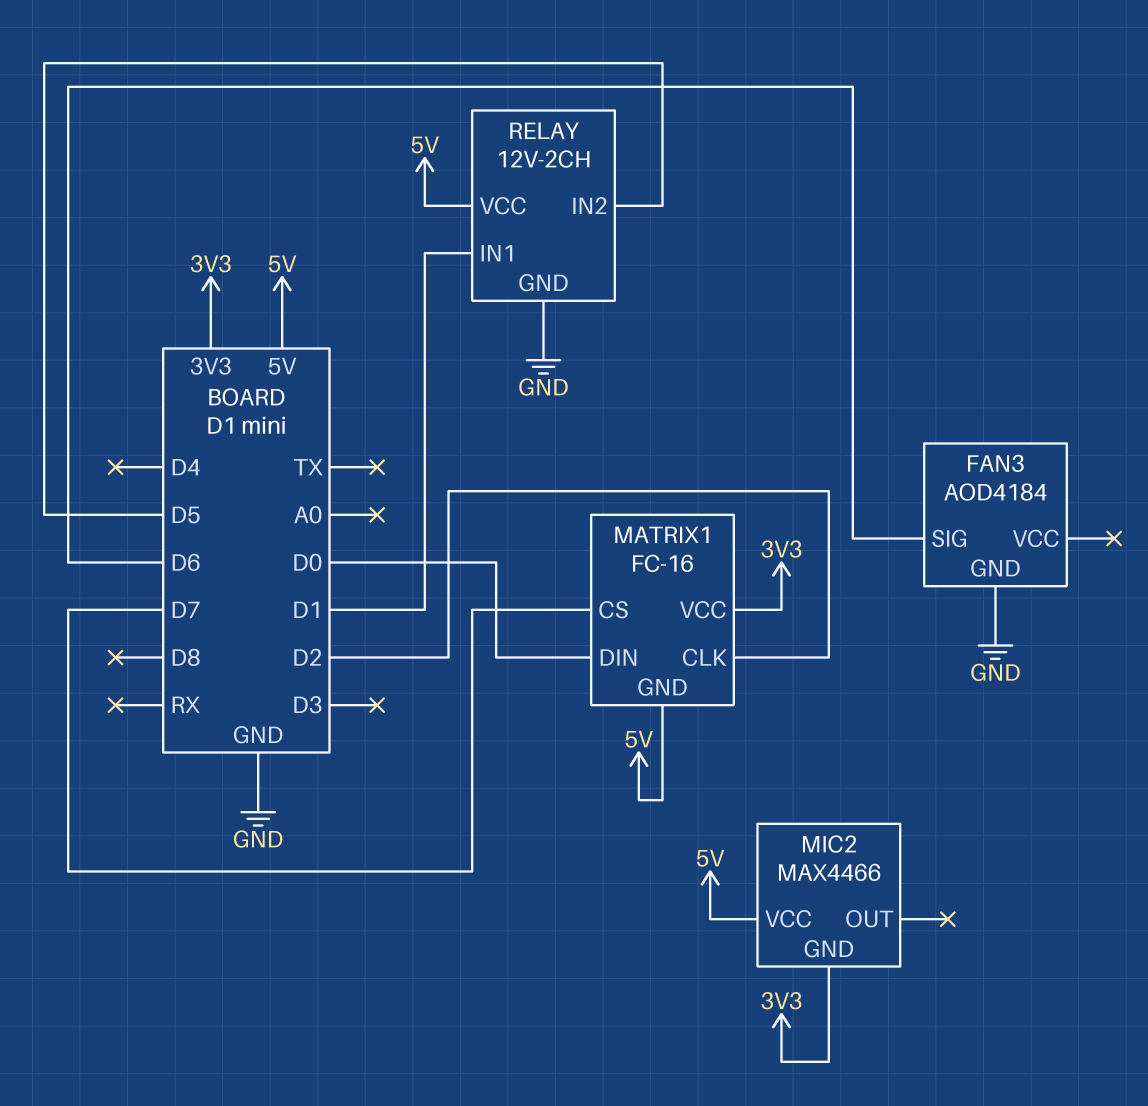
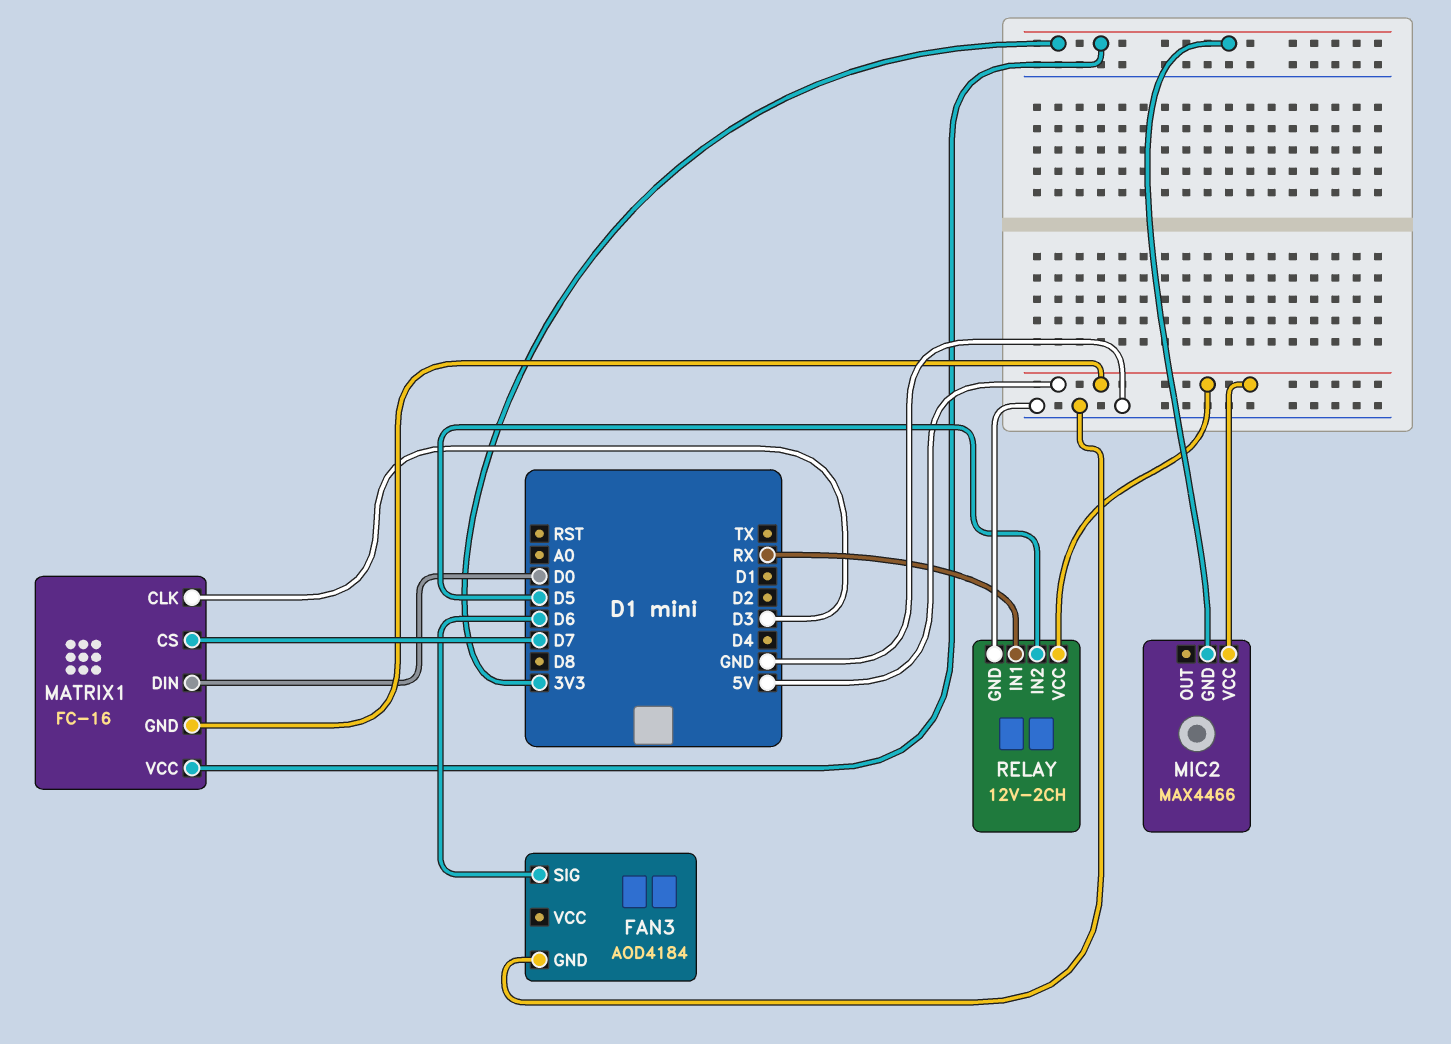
MATRIX1 pin CLK: D2 -> D3
RELAY pin IN1: D1 -> RX

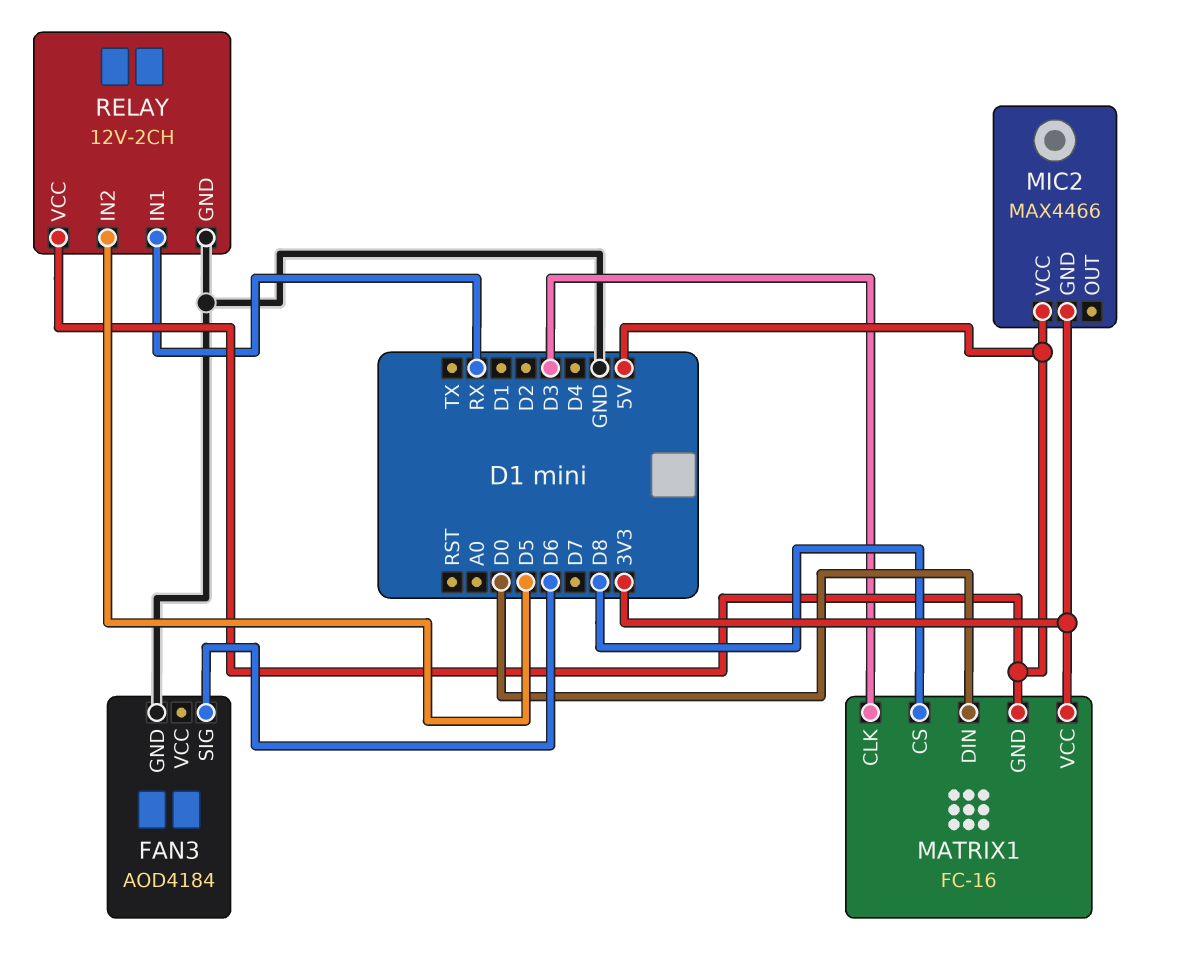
MATRIX1 pin CS: D7 -> D8

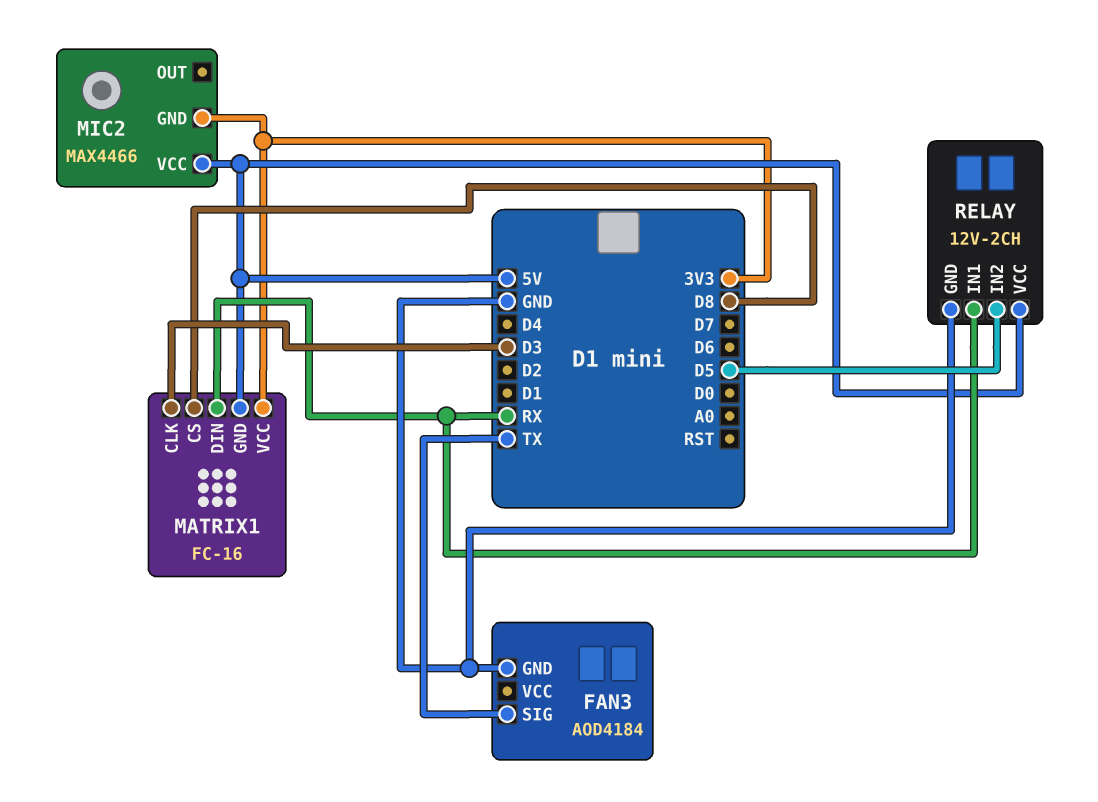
FAN3 pin SIG: D6 -> TX
MATRIX1 pin DIN: D0 -> RX

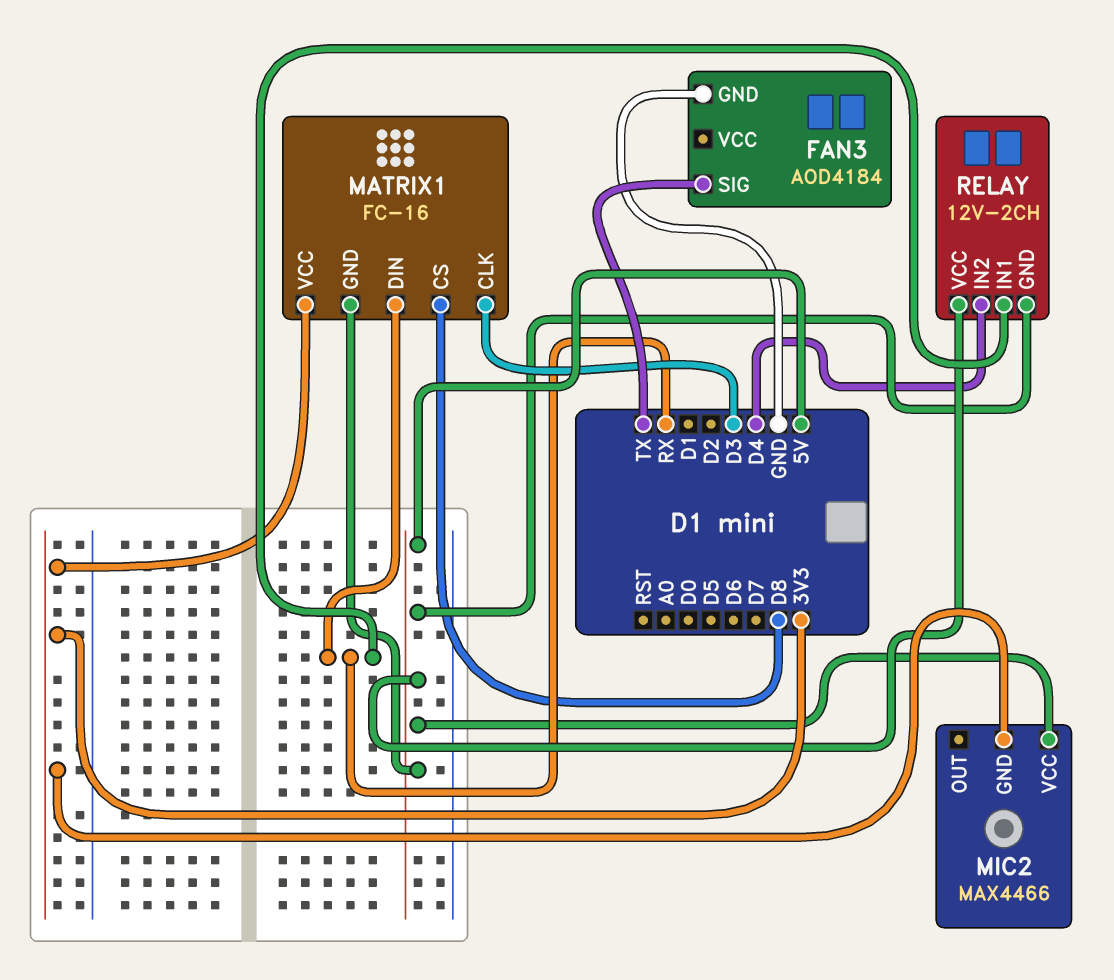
RELAY pin GND: GND -> 5V
RELAY pin IN2: D5 -> D4

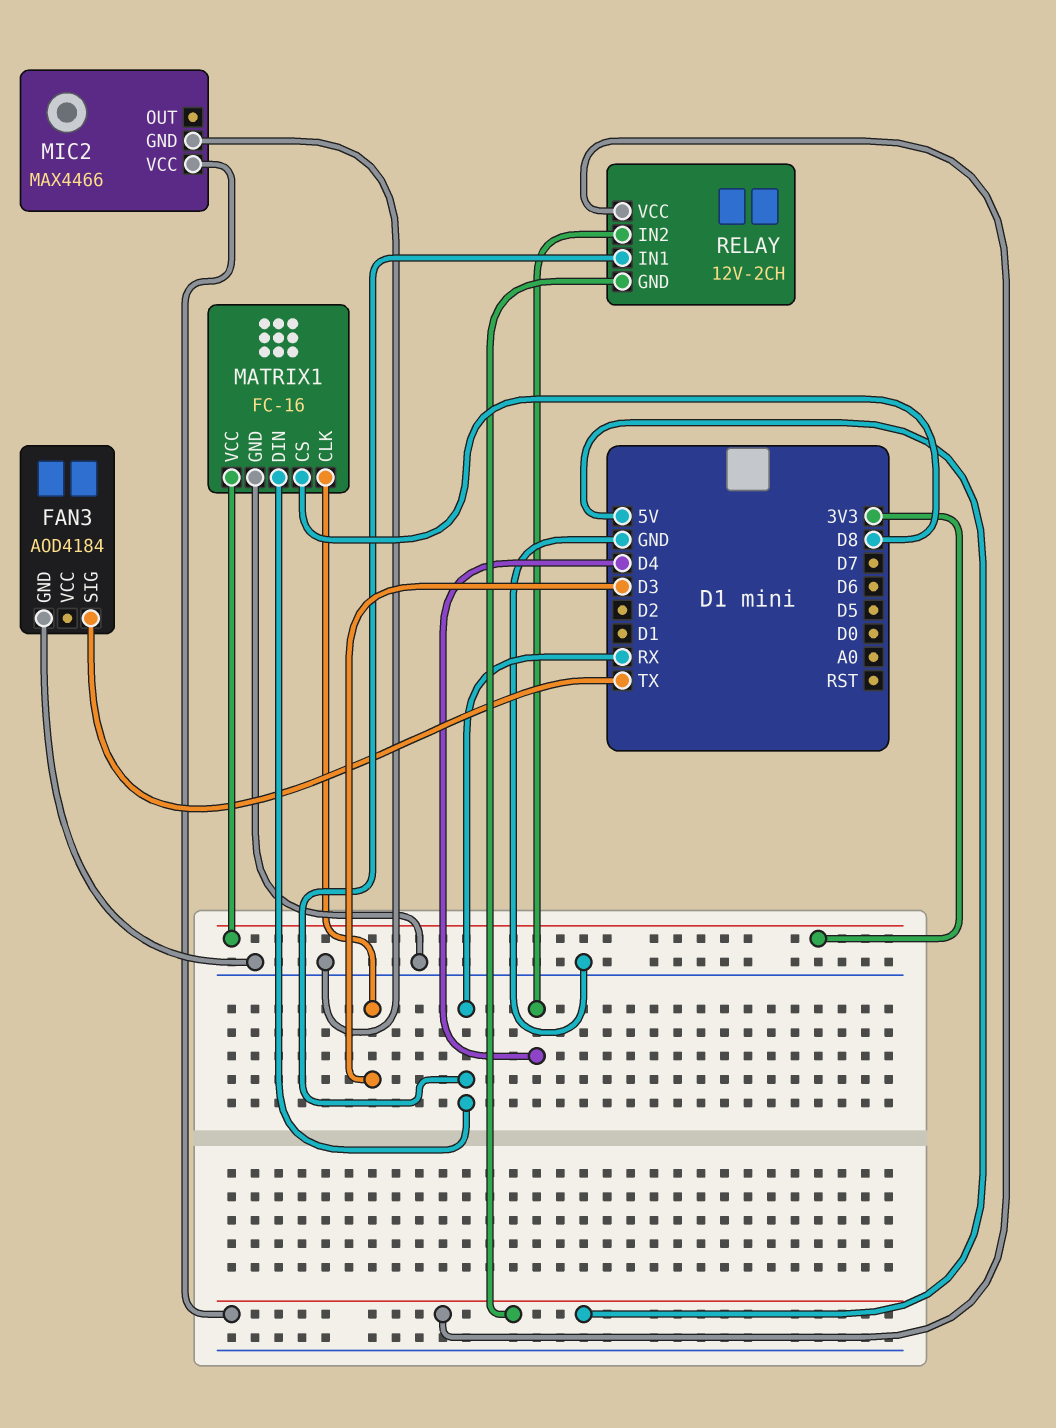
MATRIX1 pin GND: 5V -> GND
MIC2 pin GND: 3V3 -> GND

